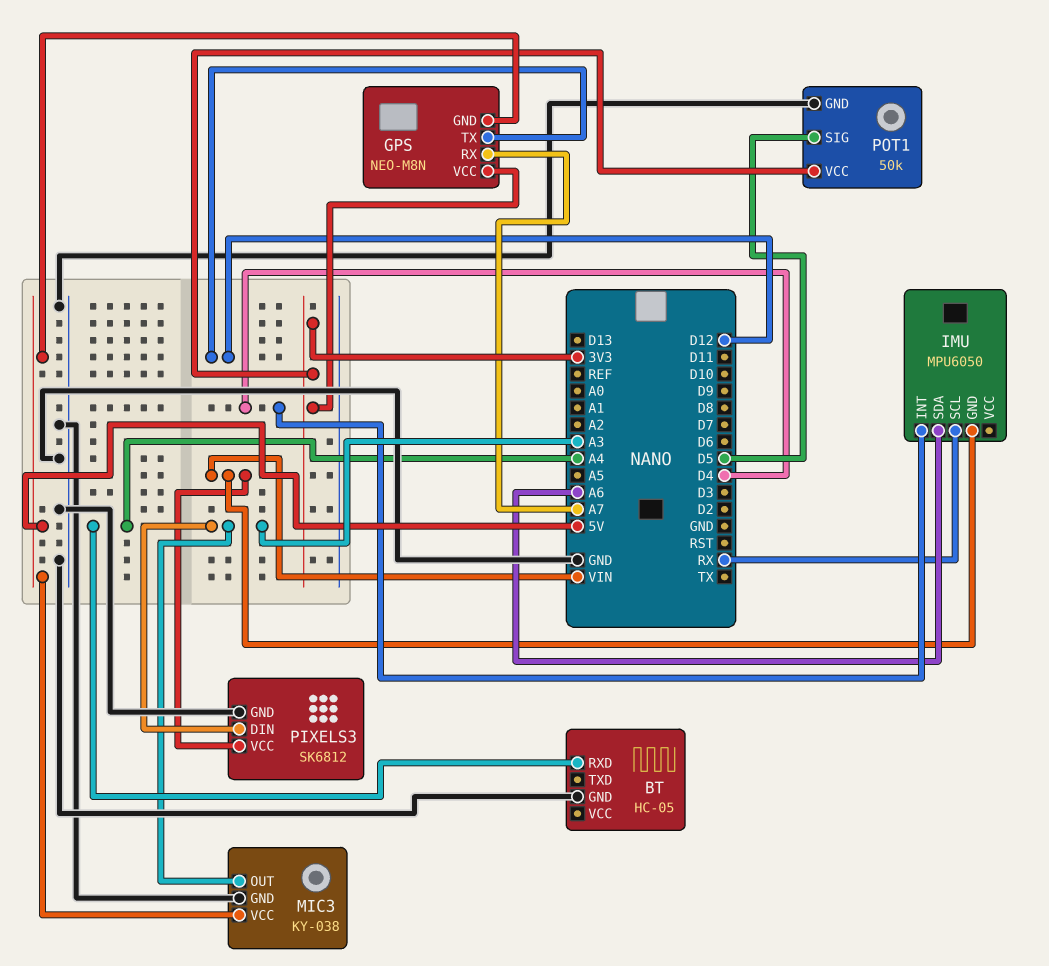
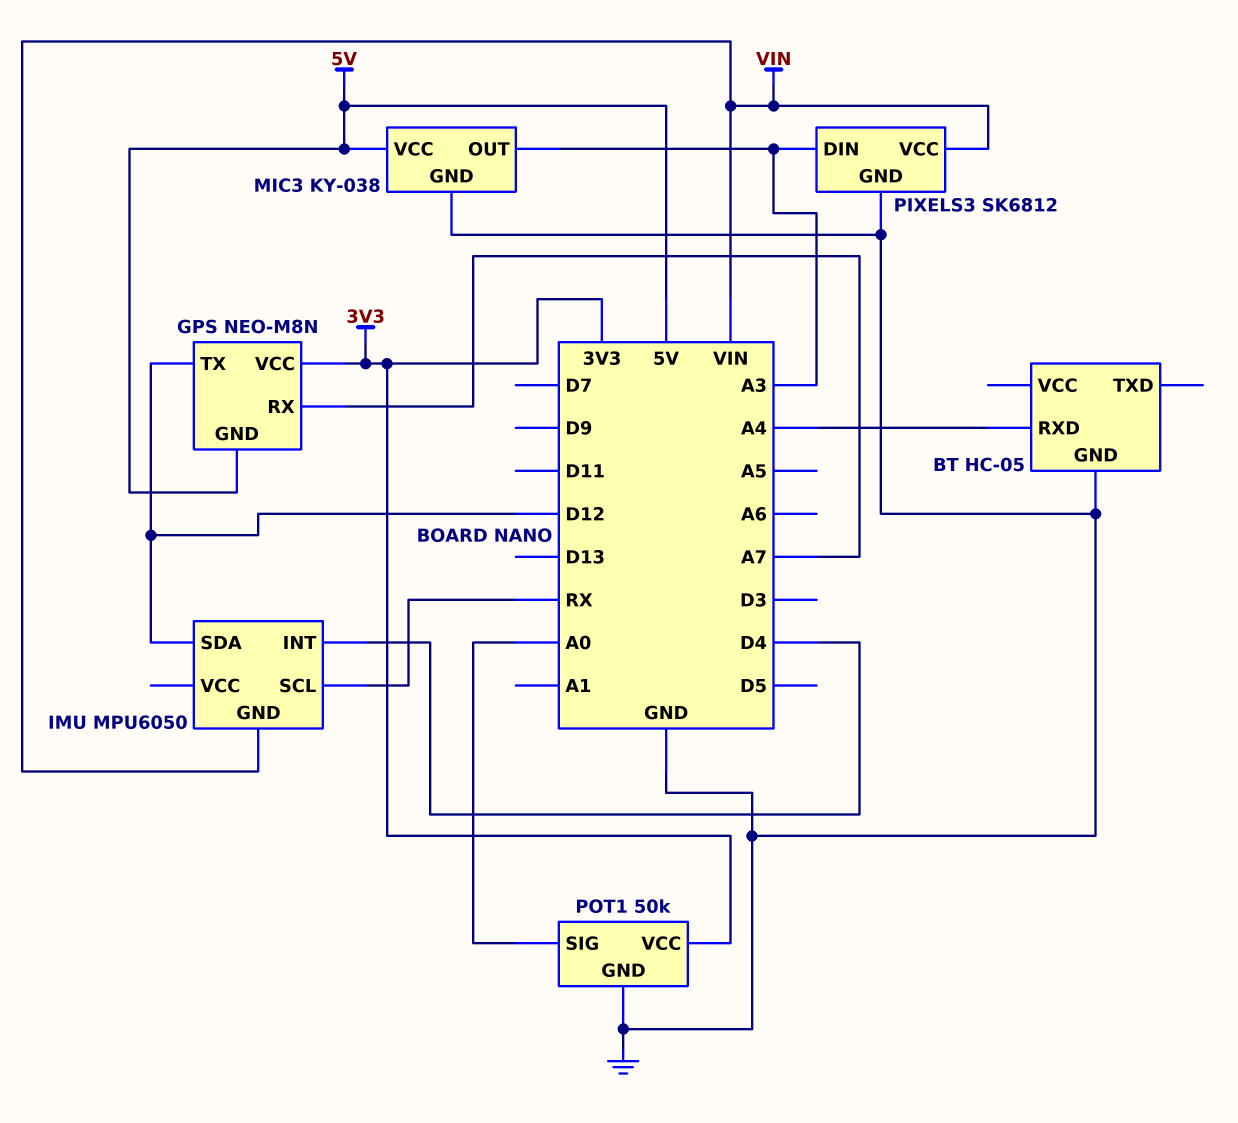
IMU pin SDA: A6 -> D12
POT1 pin SIG: D5 -> A0

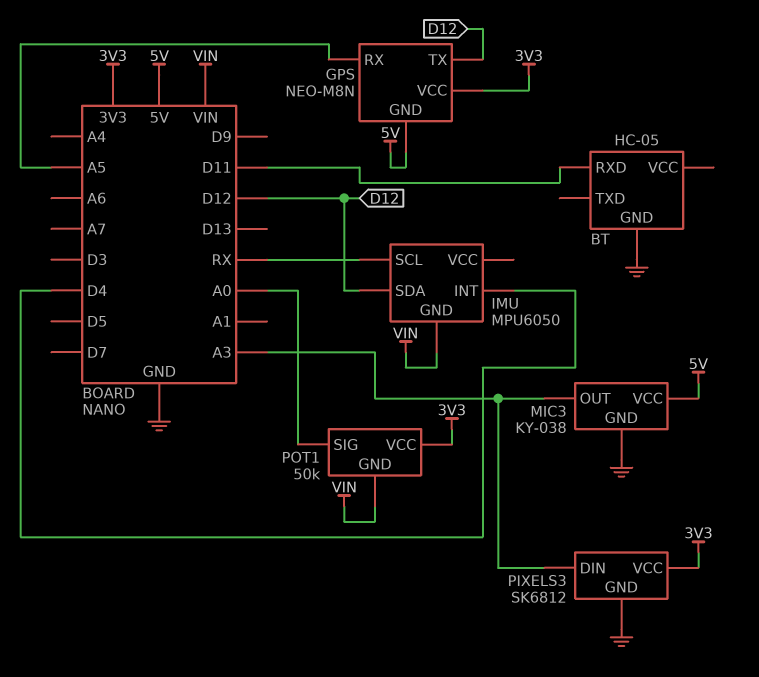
BT pin RXD: A4 -> D11
GPS pin RX: A7 -> A5
PIXELS3 pin VCC: VIN -> 3V3
POT1 pin GND: GND -> VIN

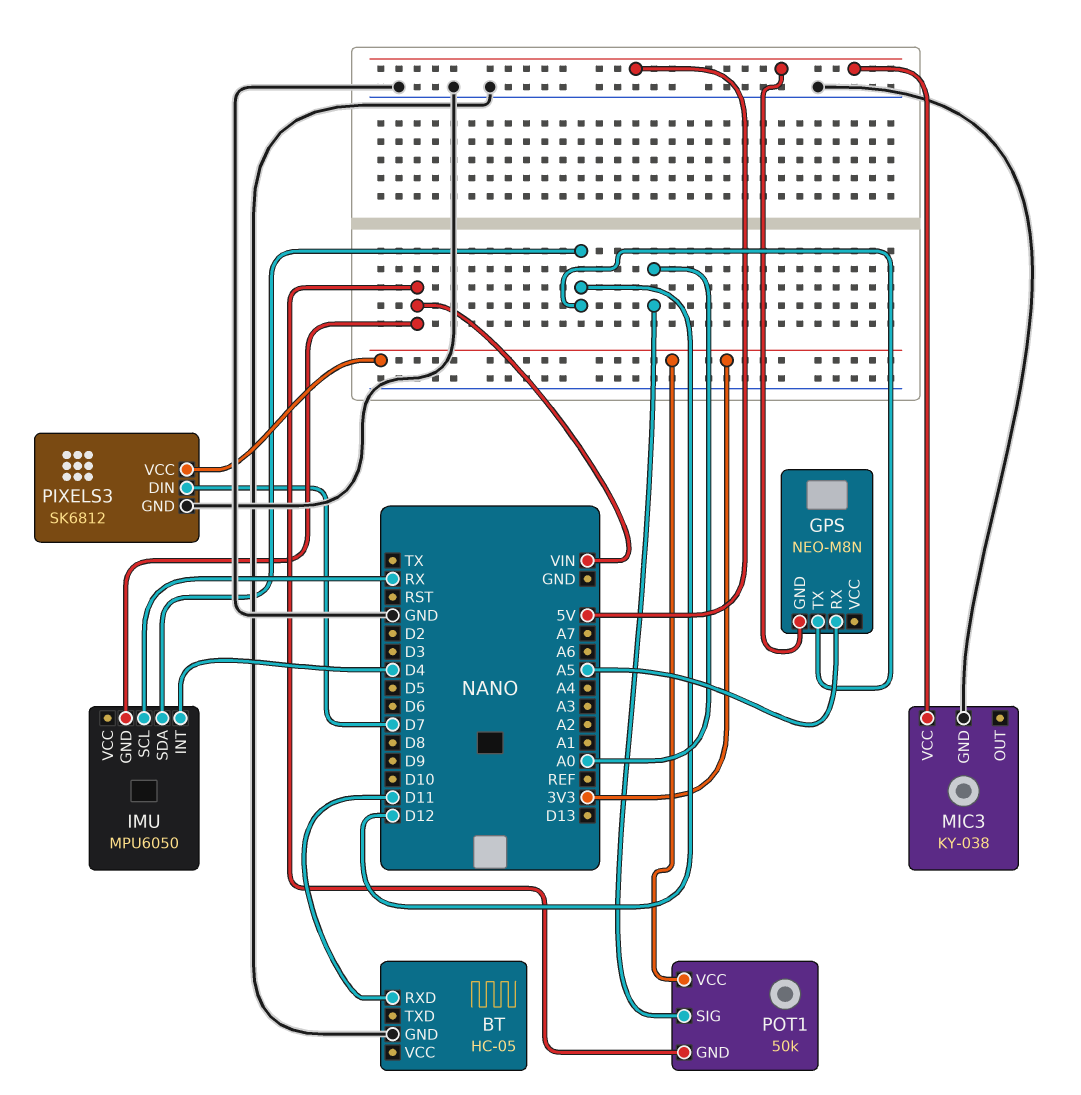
GPS pin VCC: 3V3 -> none
MIC3 pin OUT: A3 -> none
PIXELS3 pin DIN: A3 -> D7

